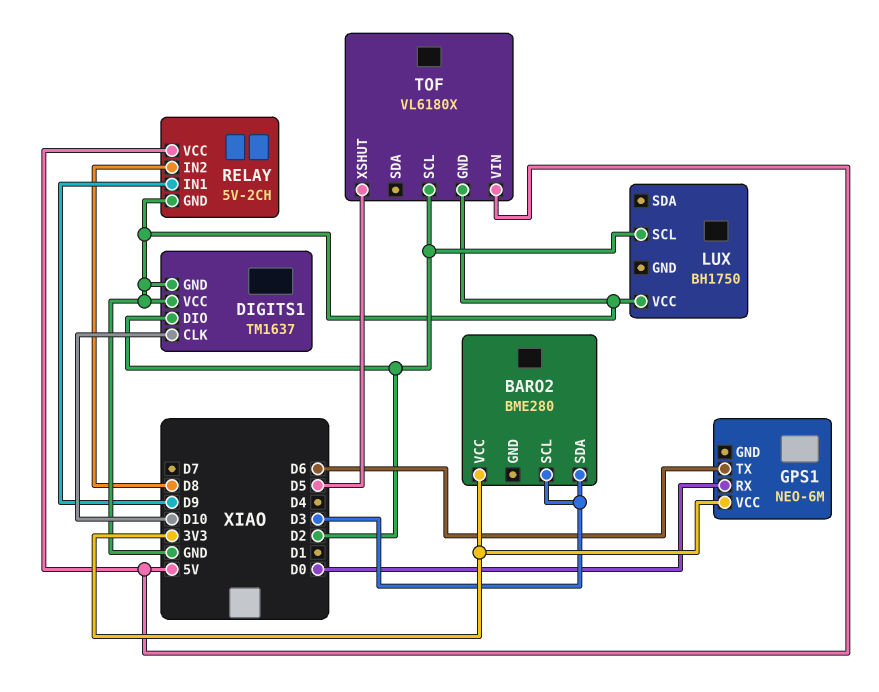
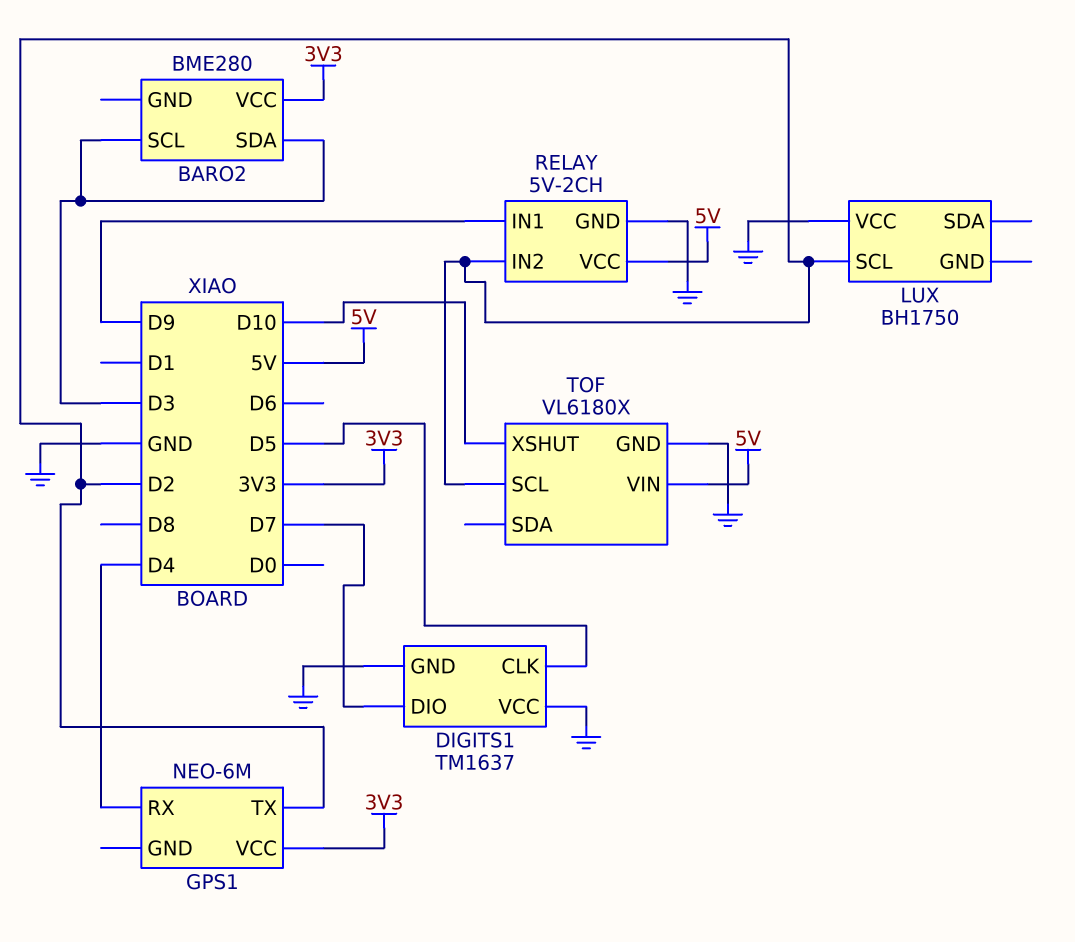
DIGITS1 pin CLK: D10 -> D5
DIGITS1 pin DIO: D2 -> D7
GPS1 pin RX: D0 -> D4
GPS1 pin TX: D6 -> D2
RELAY pin IN2: D8 -> D2
TOF pin XSHUT: D5 -> D10

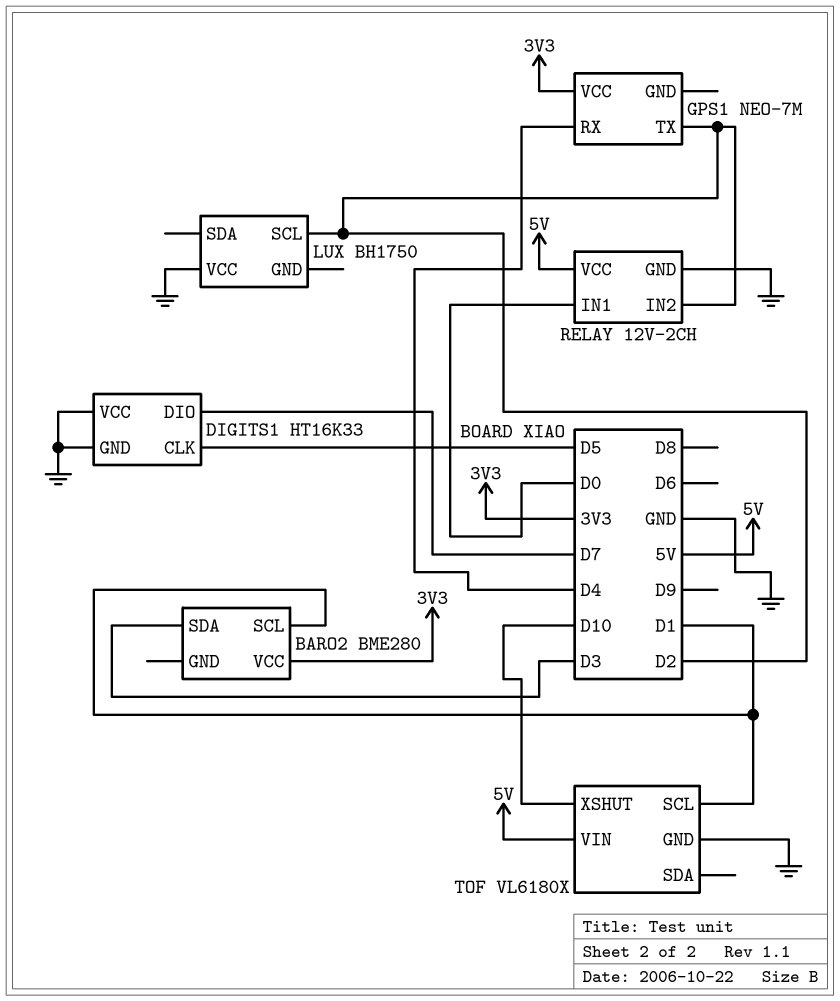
BARO2 pin SCL: D3 -> D1
DIGITS1: TM1637 -> HT16K33
GPS1: NEO-6M -> NEO-7M
RELAY: 5V-2CH -> 12V-2CH
RELAY pin IN1: D9 -> D0
TOF pin SCL: D2 -> D1

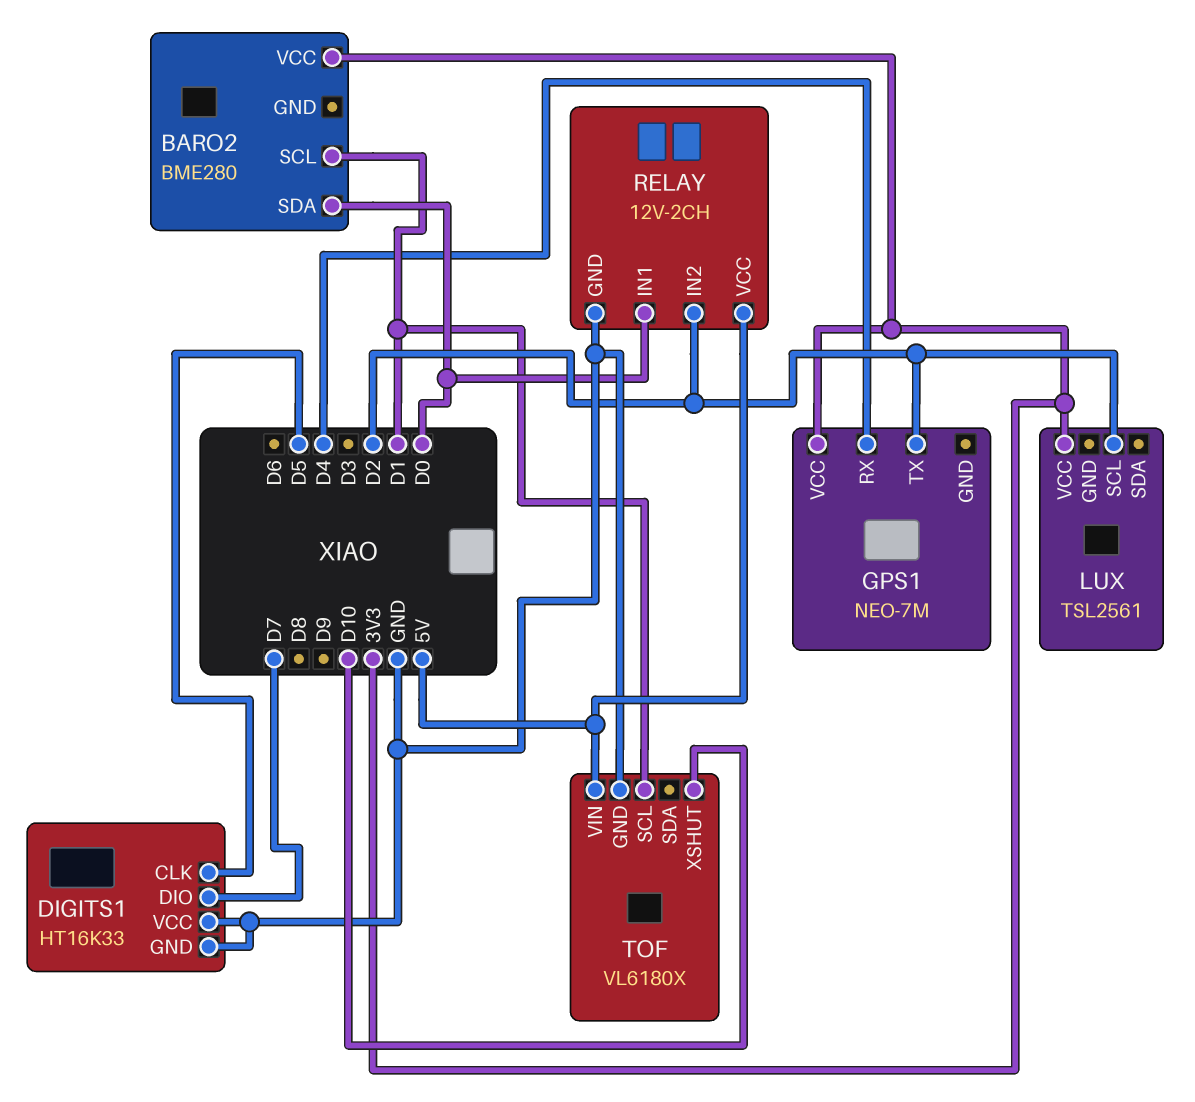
BARO2 pin SDA: D3 -> D0
LUX: BH1750 -> TSL2561
LUX pin VCC: GND -> 3V3

